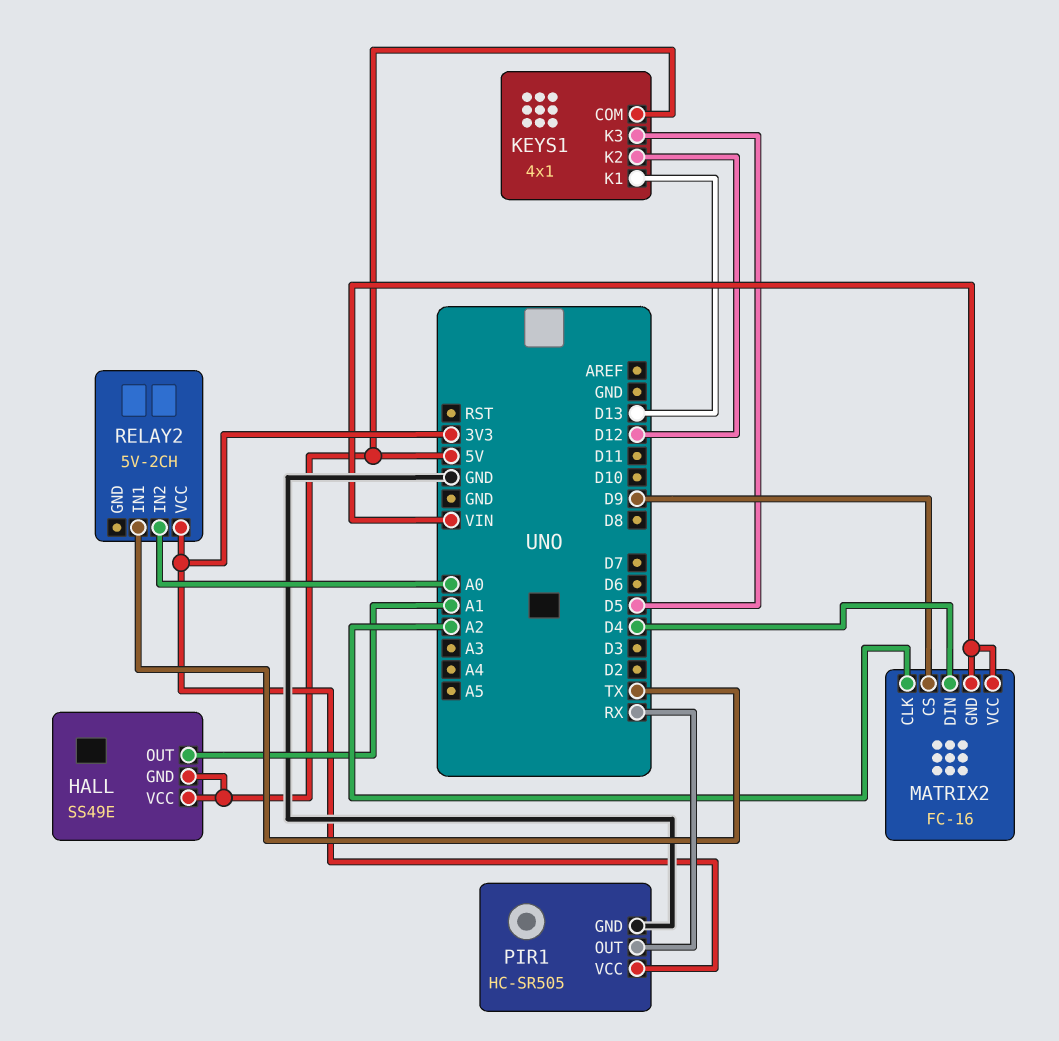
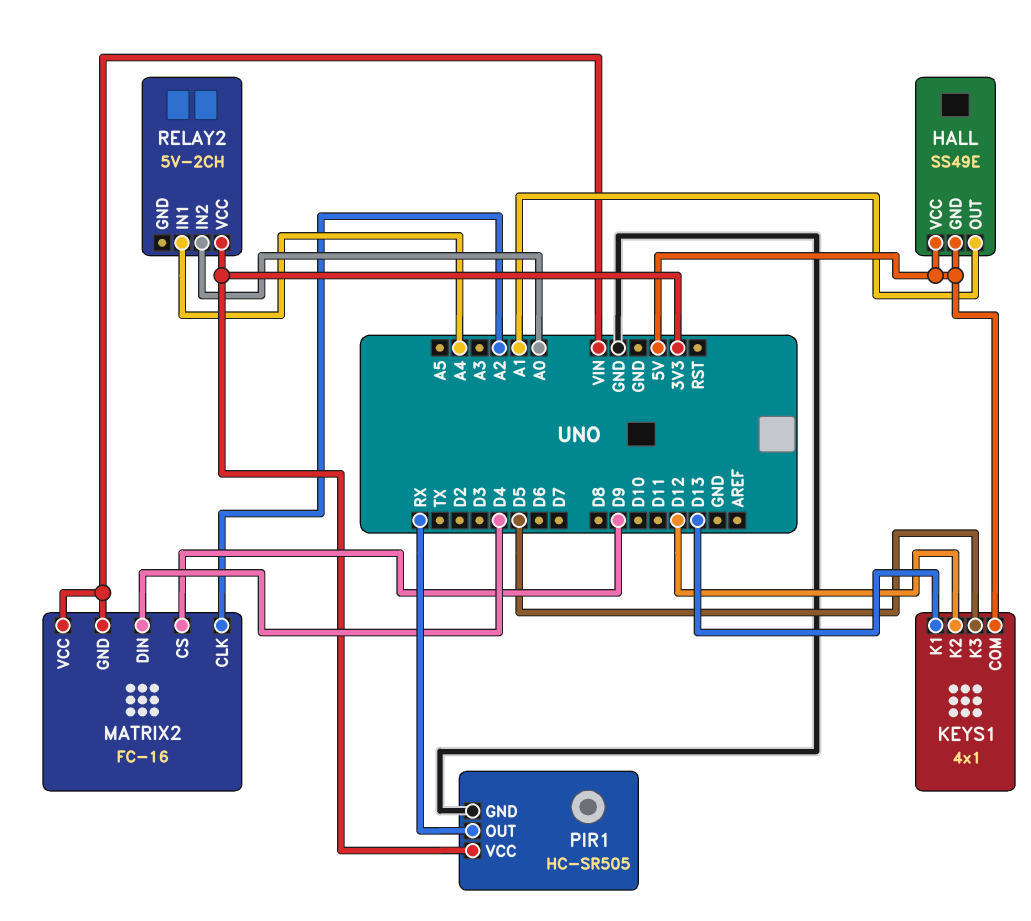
RELAY2 pin IN1: TX -> A4

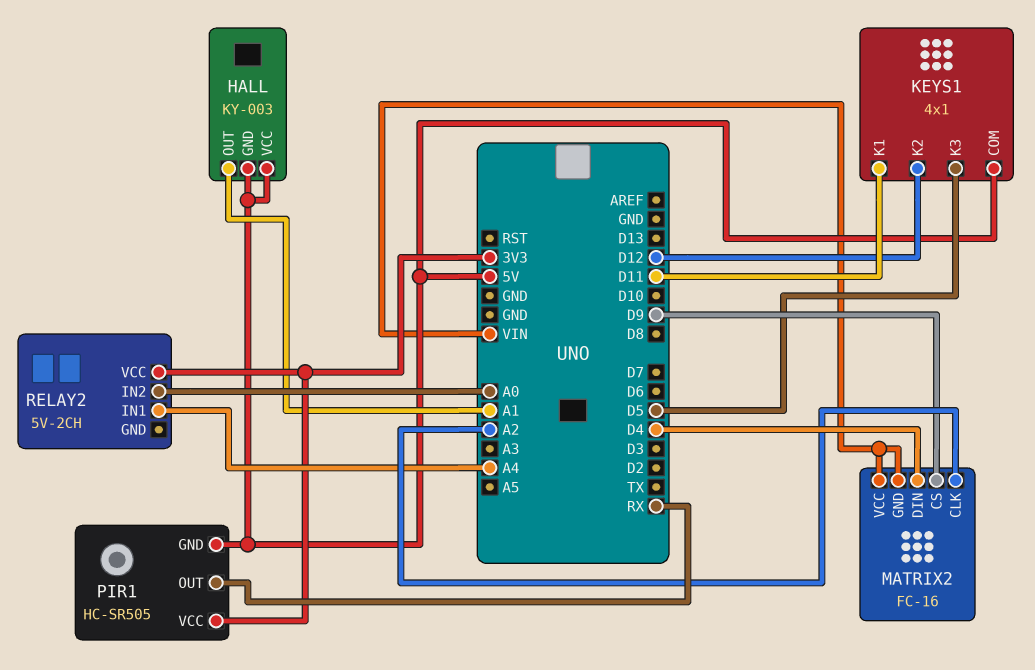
HALL: SS49E -> KY-003
KEYS1 pin K1: D13 -> D11
PIR1 pin GND: GND -> 5V

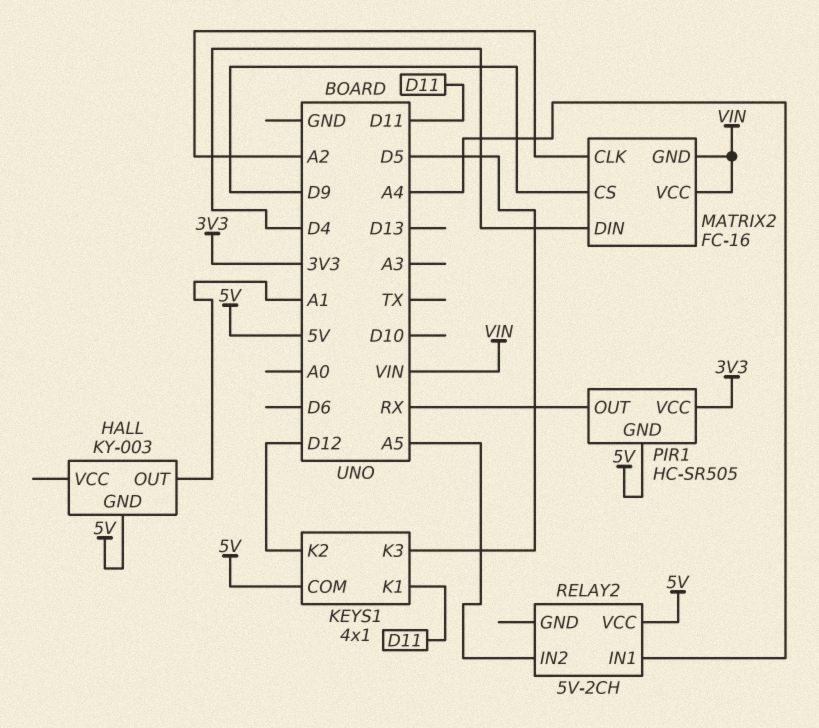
HALL pin VCC: 5V -> none
RELAY2 pin IN2: A0 -> A5
RELAY2 pin VCC: 3V3 -> 5V

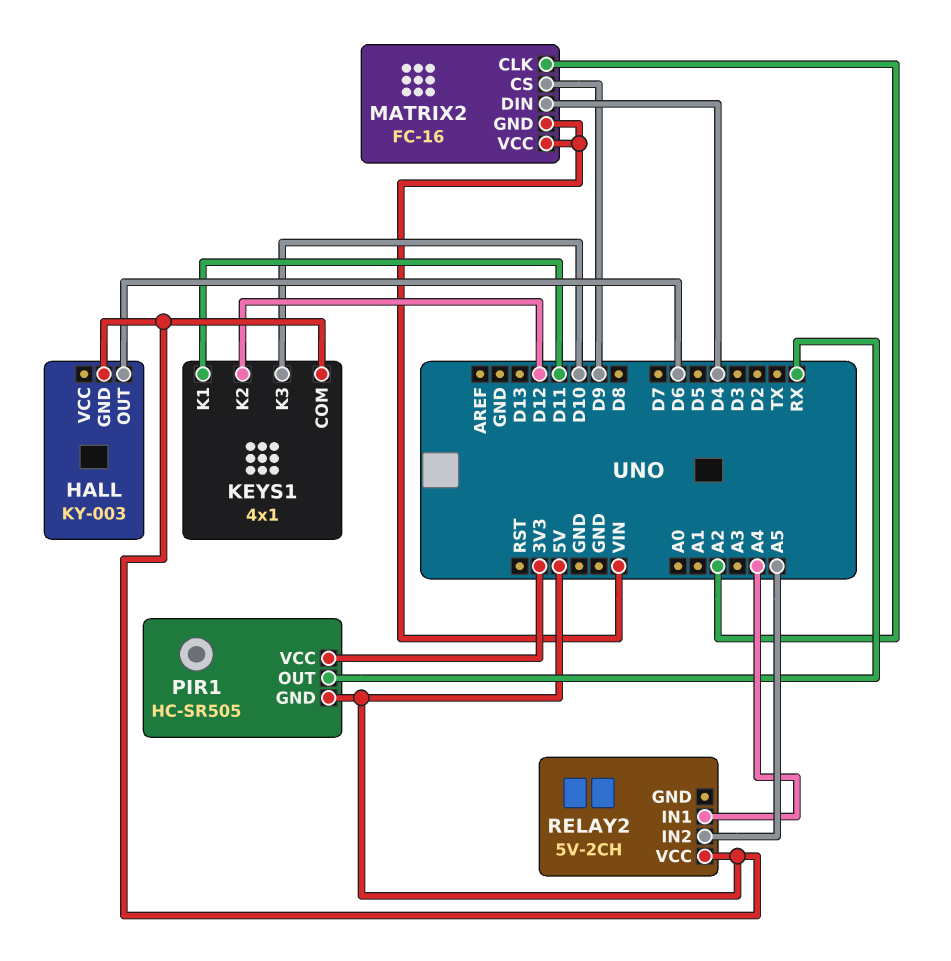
HALL pin OUT: A1 -> D6
KEYS1 pin K3: D5 -> D10

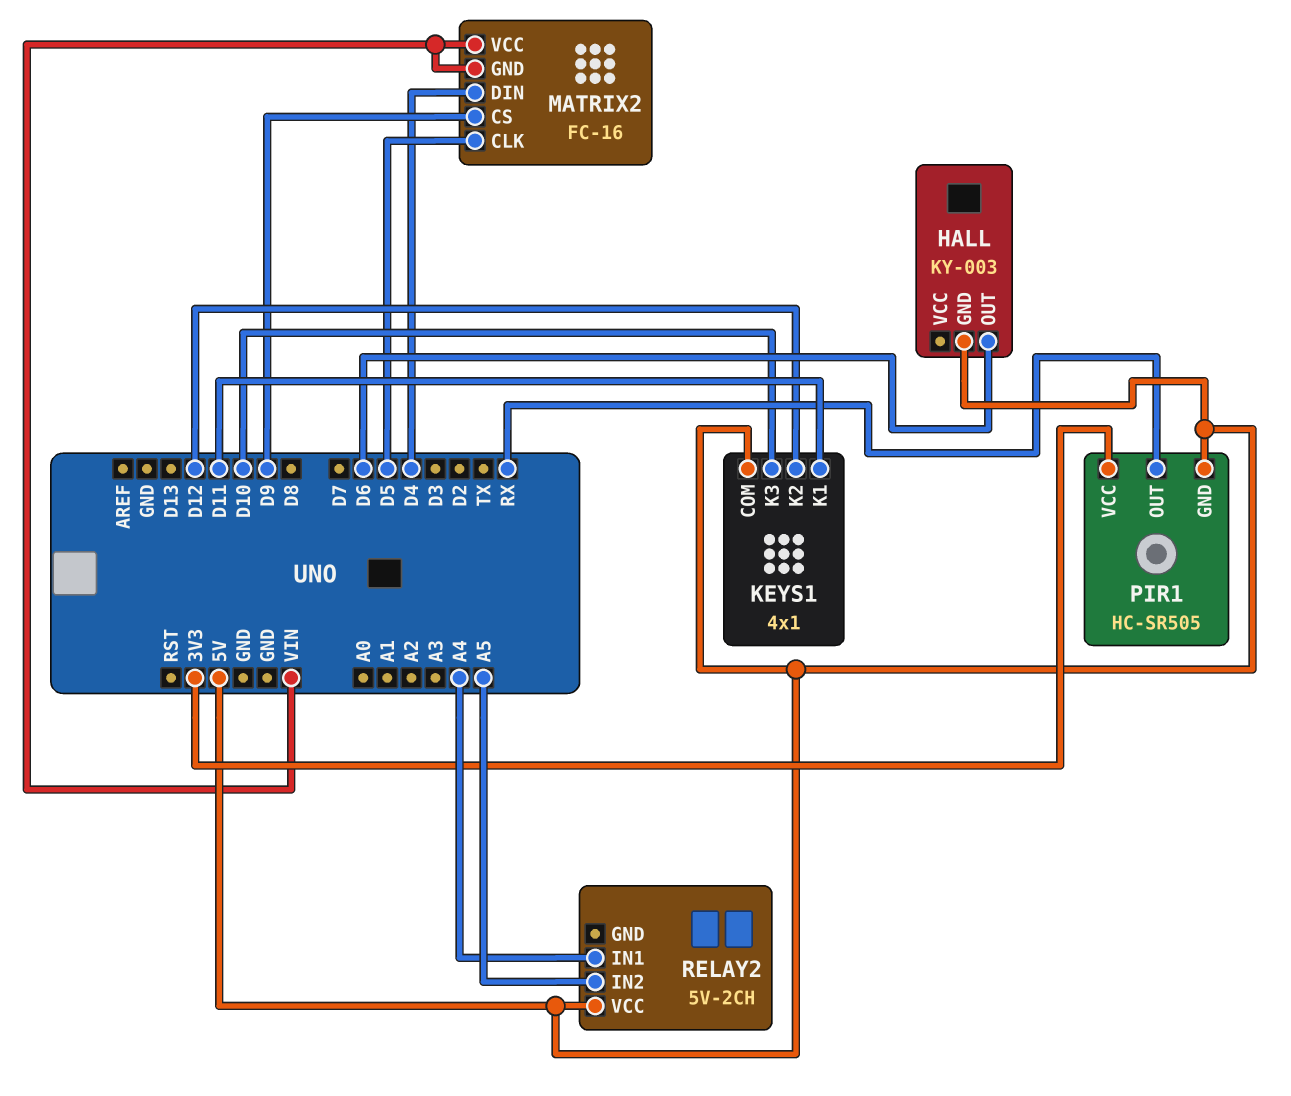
MATRIX2 pin CLK: A2 -> D5

